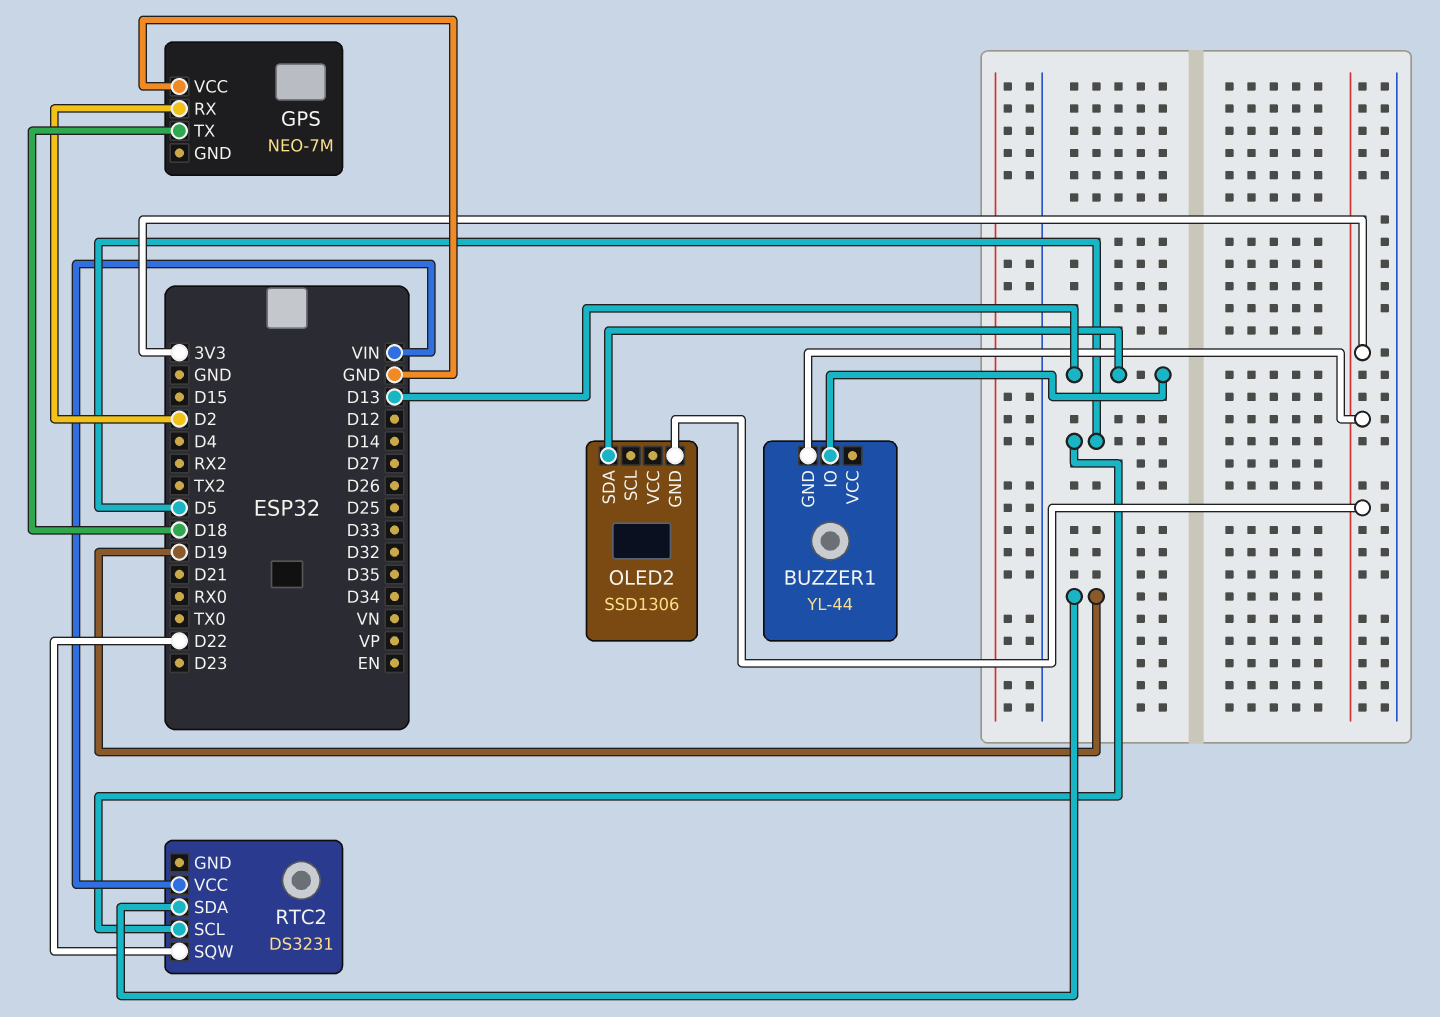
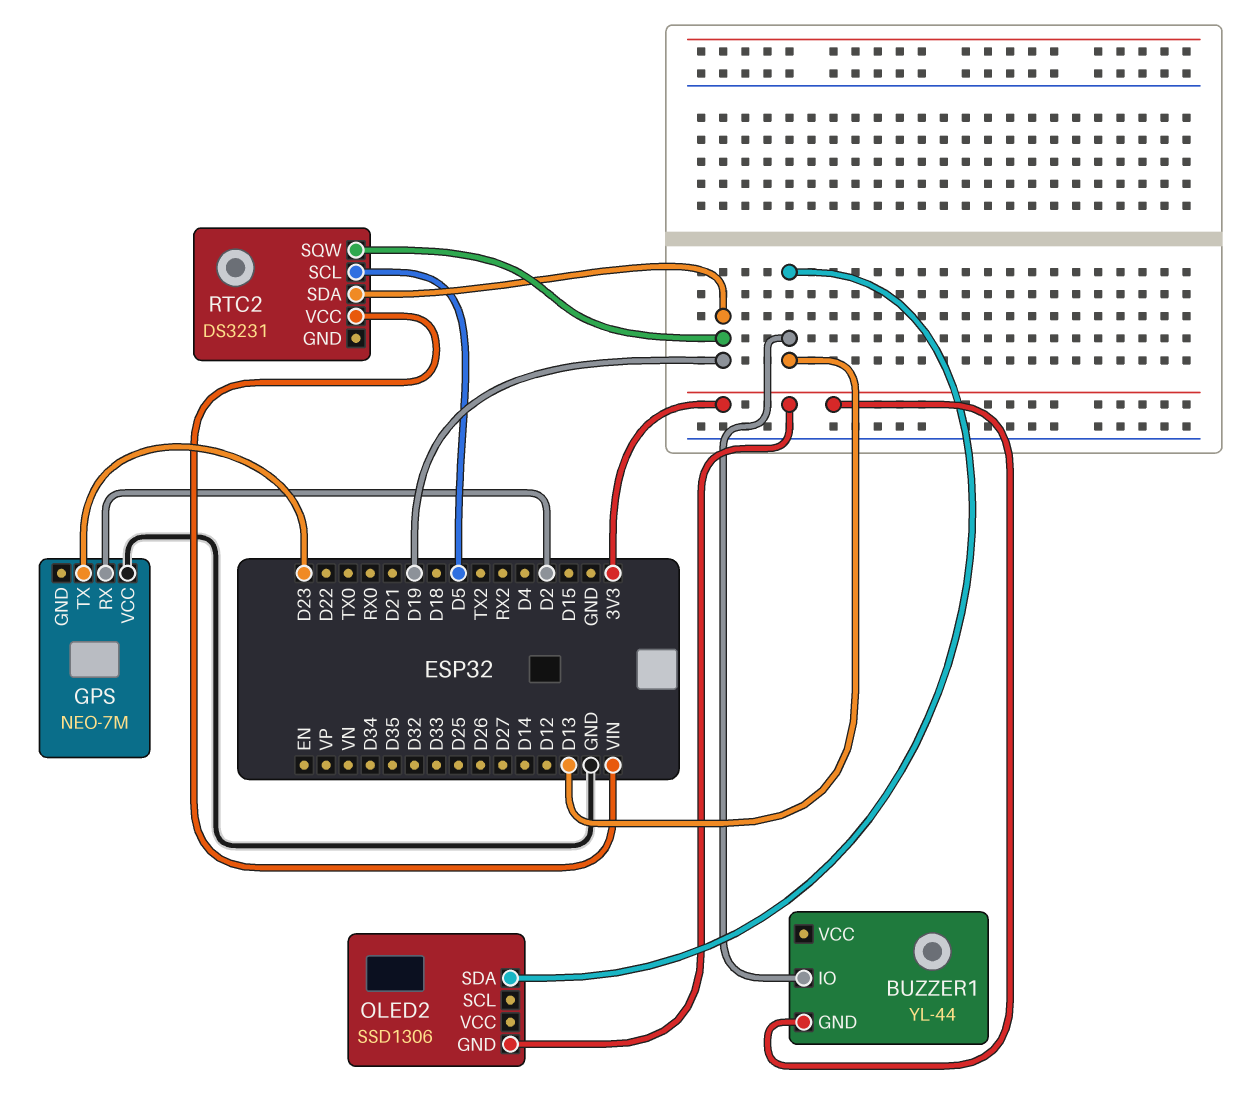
GPS pin TX: D18 -> D23
RTC2 pin SQW: D22 -> D19

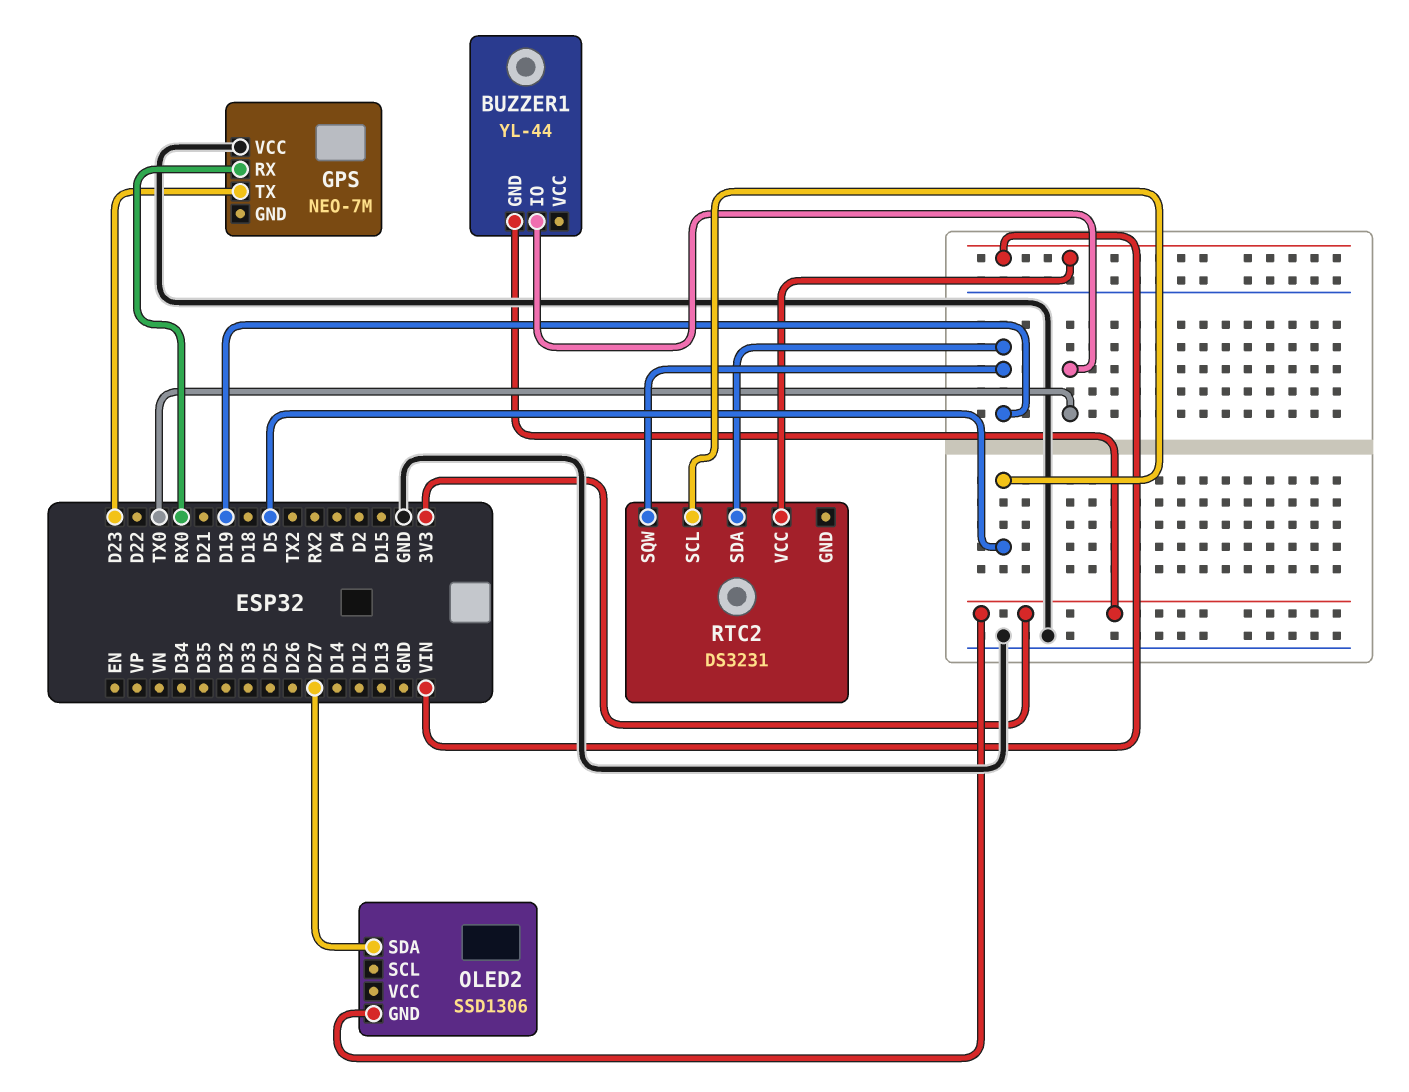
BUZZER1 pin IO: D13 -> TX0
GPS pin RX: D2 -> RX0
OLED2 pin SDA: D13 -> D27

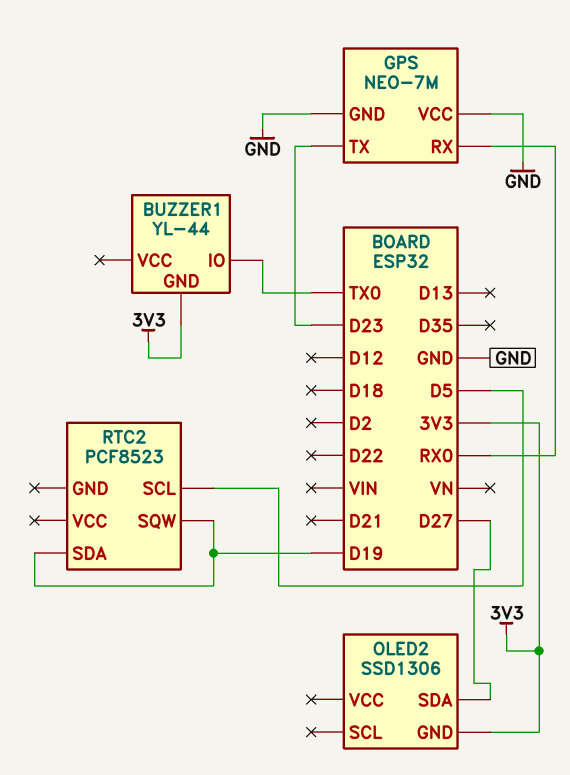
GPS pin GND: none -> GND
RTC2: DS3231 -> PCF8523
RTC2 pin VCC: VIN -> none

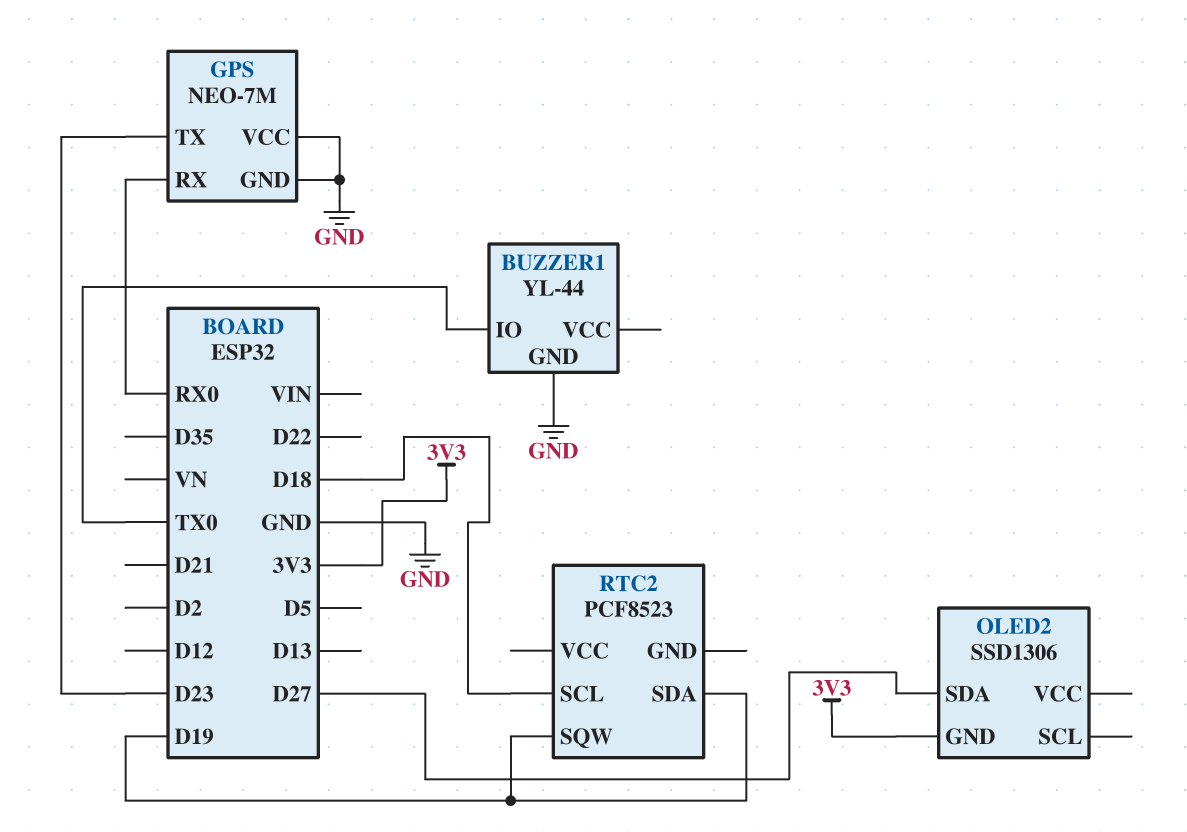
BUZZER1 pin GND: 3V3 -> GND
RTC2 pin SCL: D5 -> D18

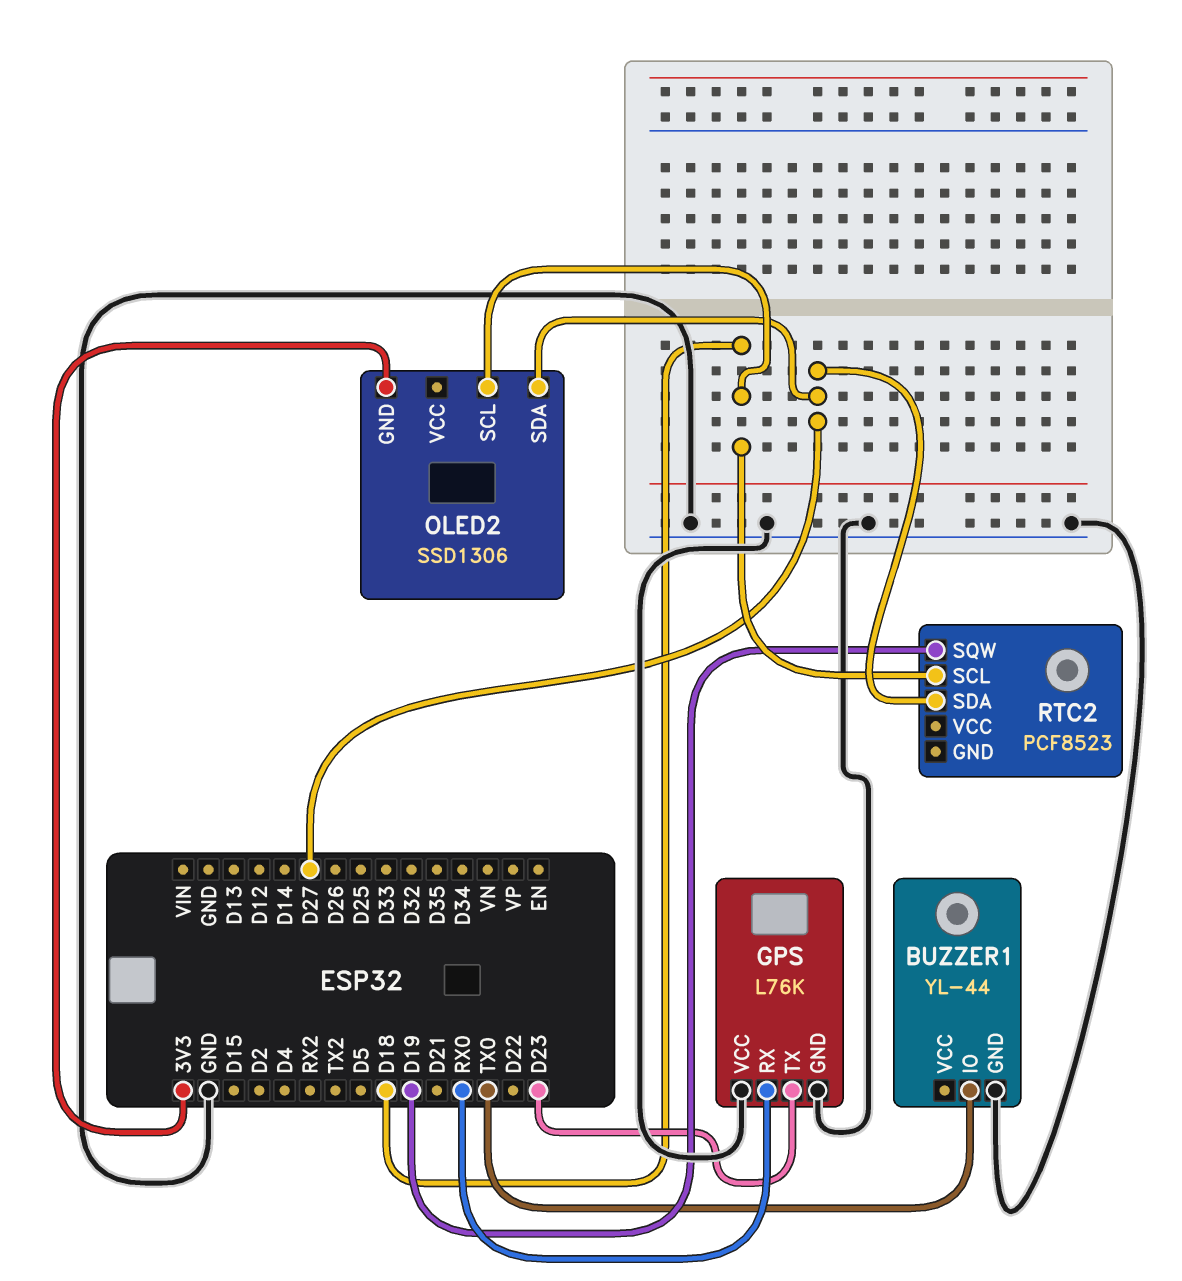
GPS: NEO-7M -> L76K
OLED2 pin SCL: none -> D18
RTC2 pin SDA: D19 -> D27

